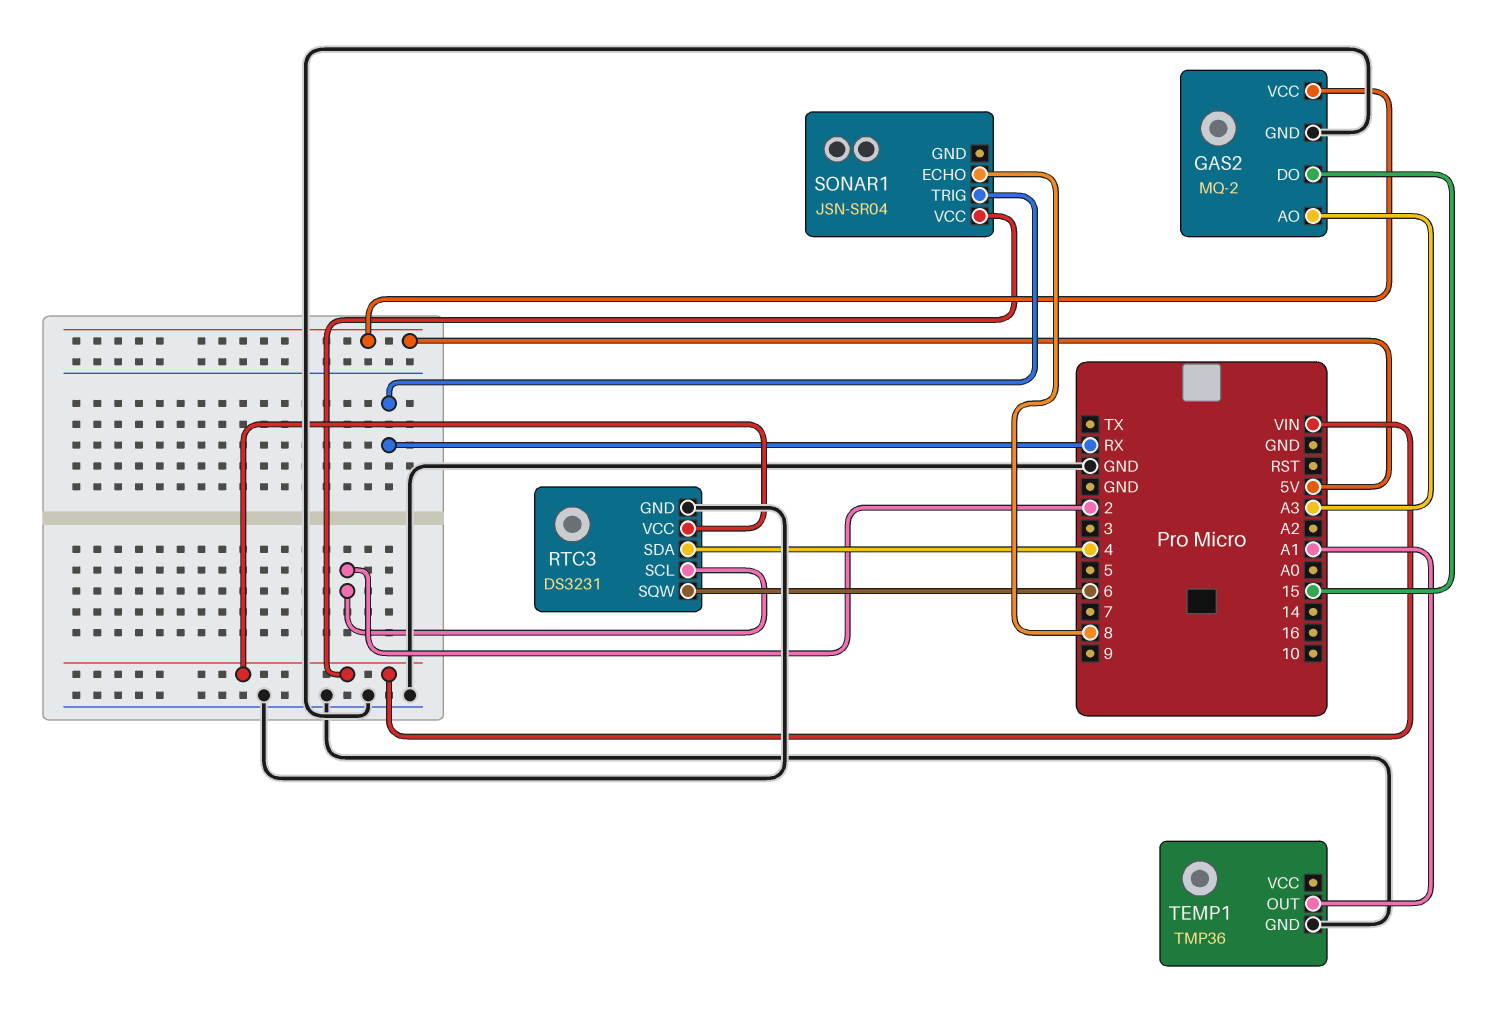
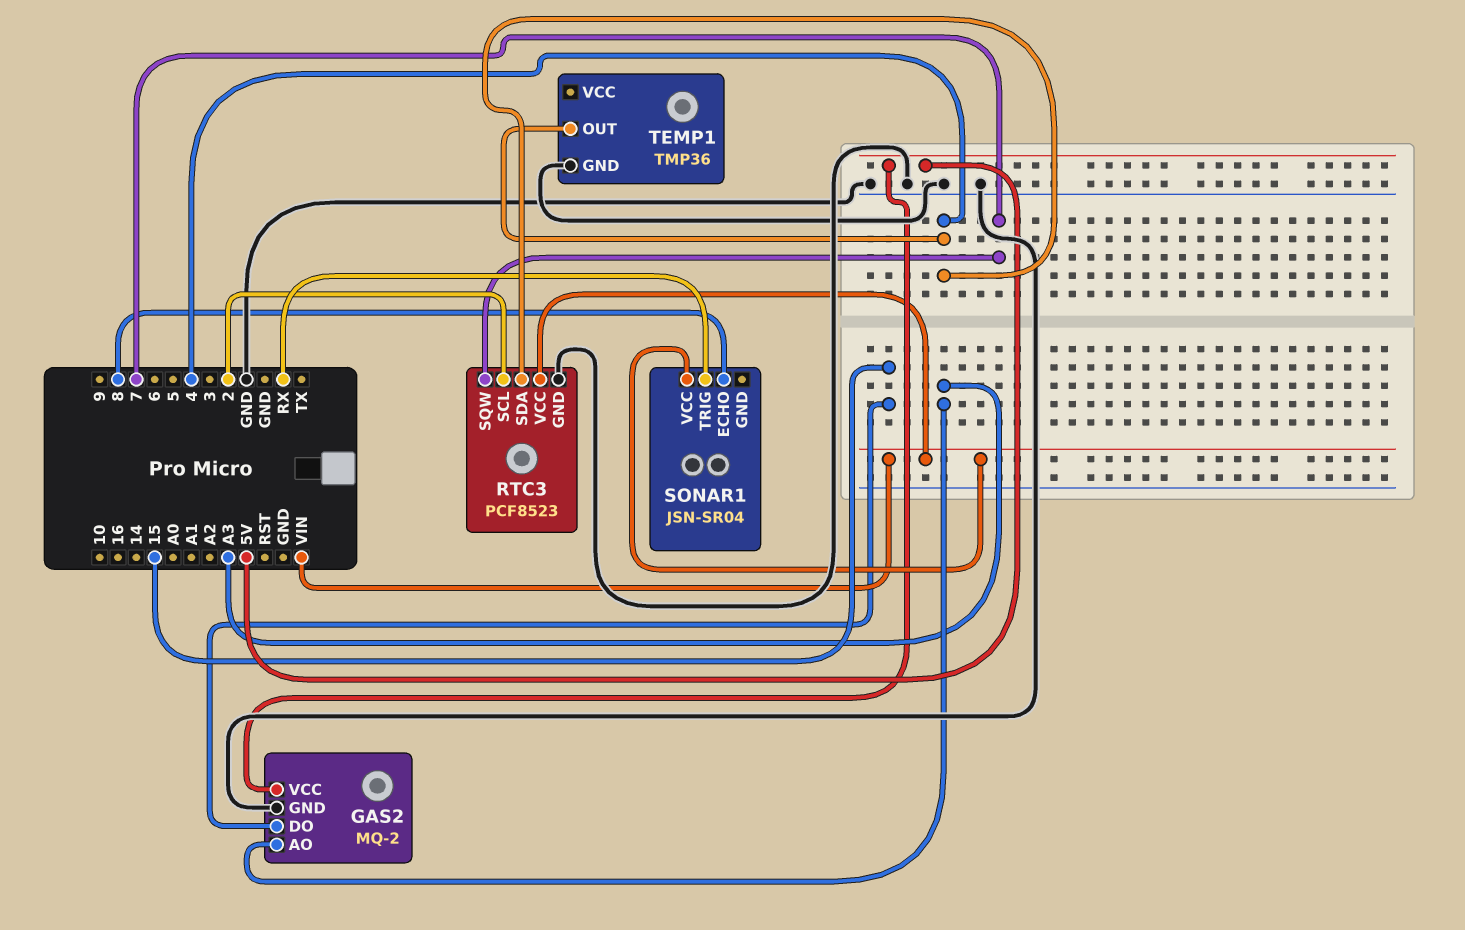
RTC3: DS3231 -> PCF8523
RTC3 pin SQW: 6 -> 7
TEMP1 pin OUT: A1 -> 4

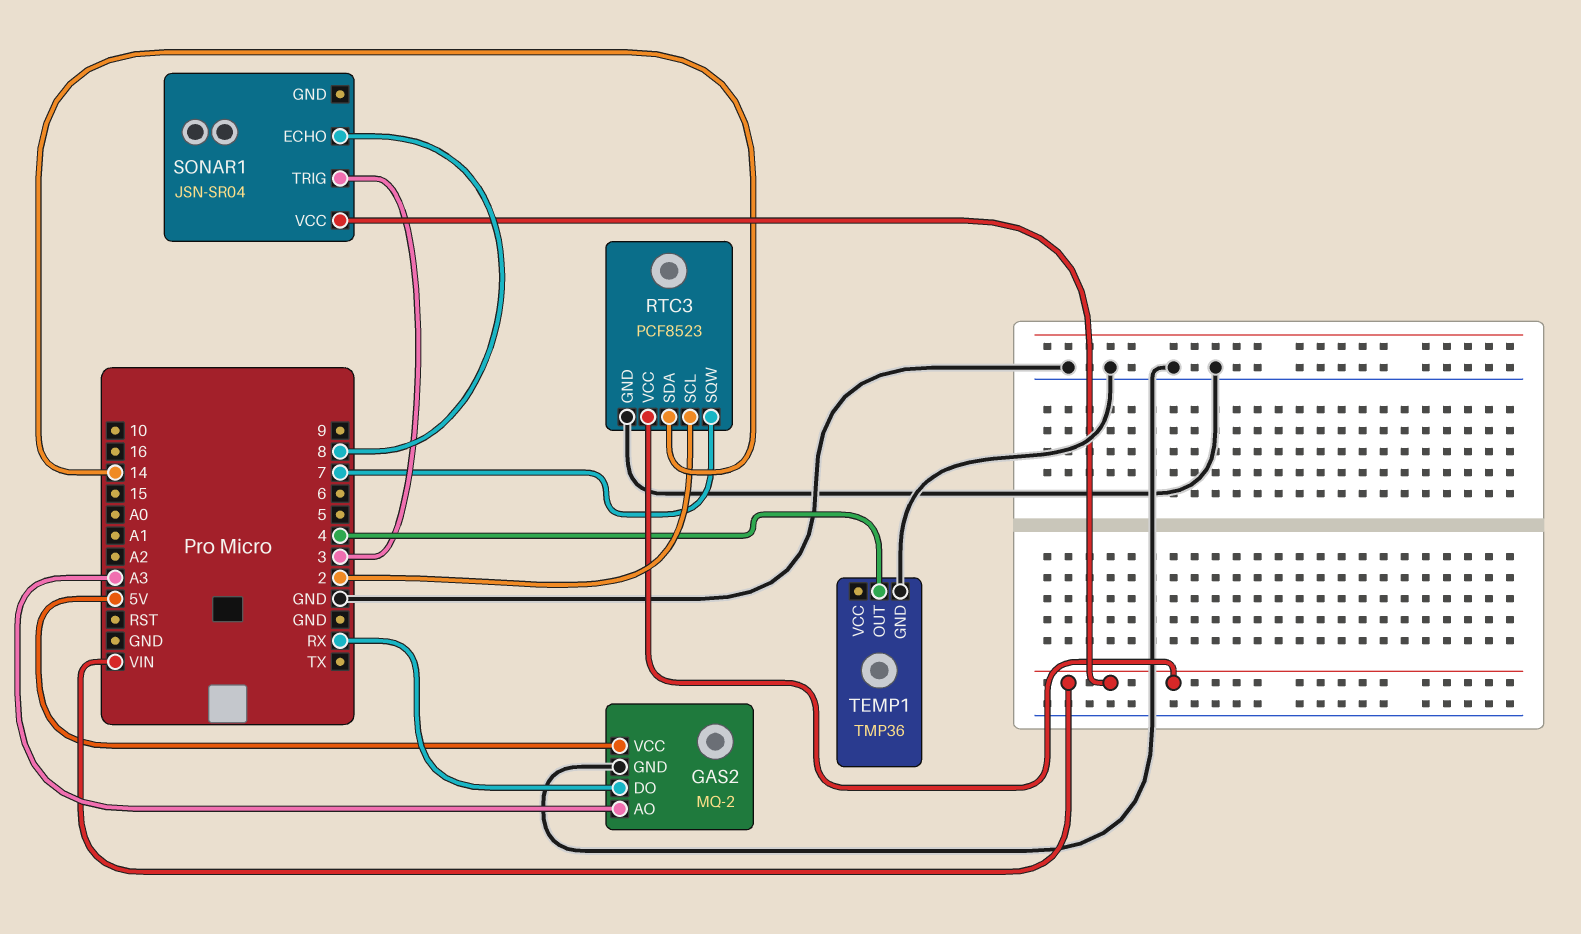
GAS2 pin DO: 15 -> RX
RTC3 pin SDA: 4 -> 14
SONAR1 pin TRIG: RX -> 3

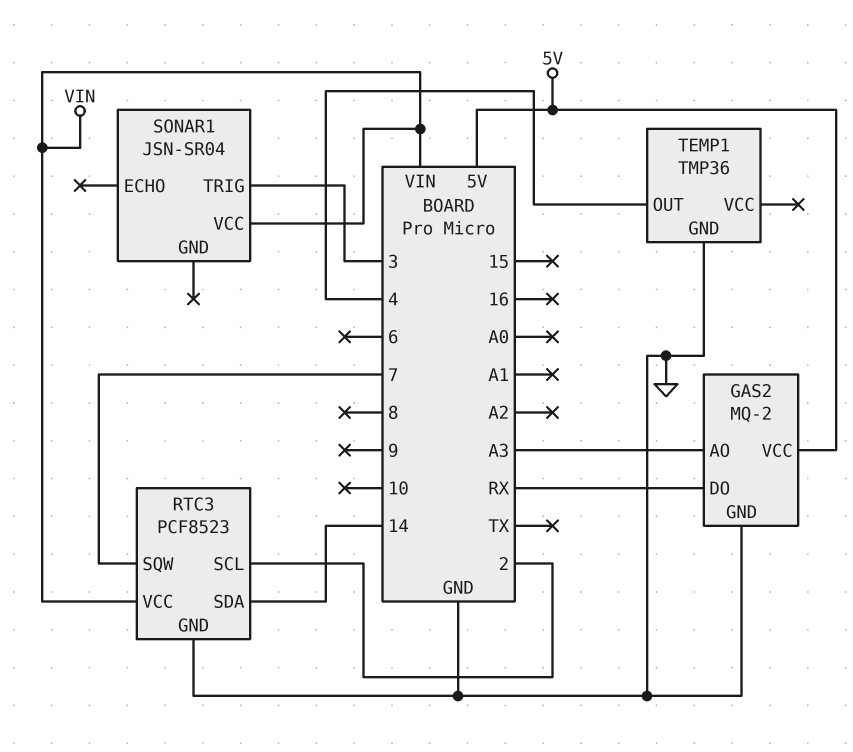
SONAR1 pin ECHO: 8 -> none

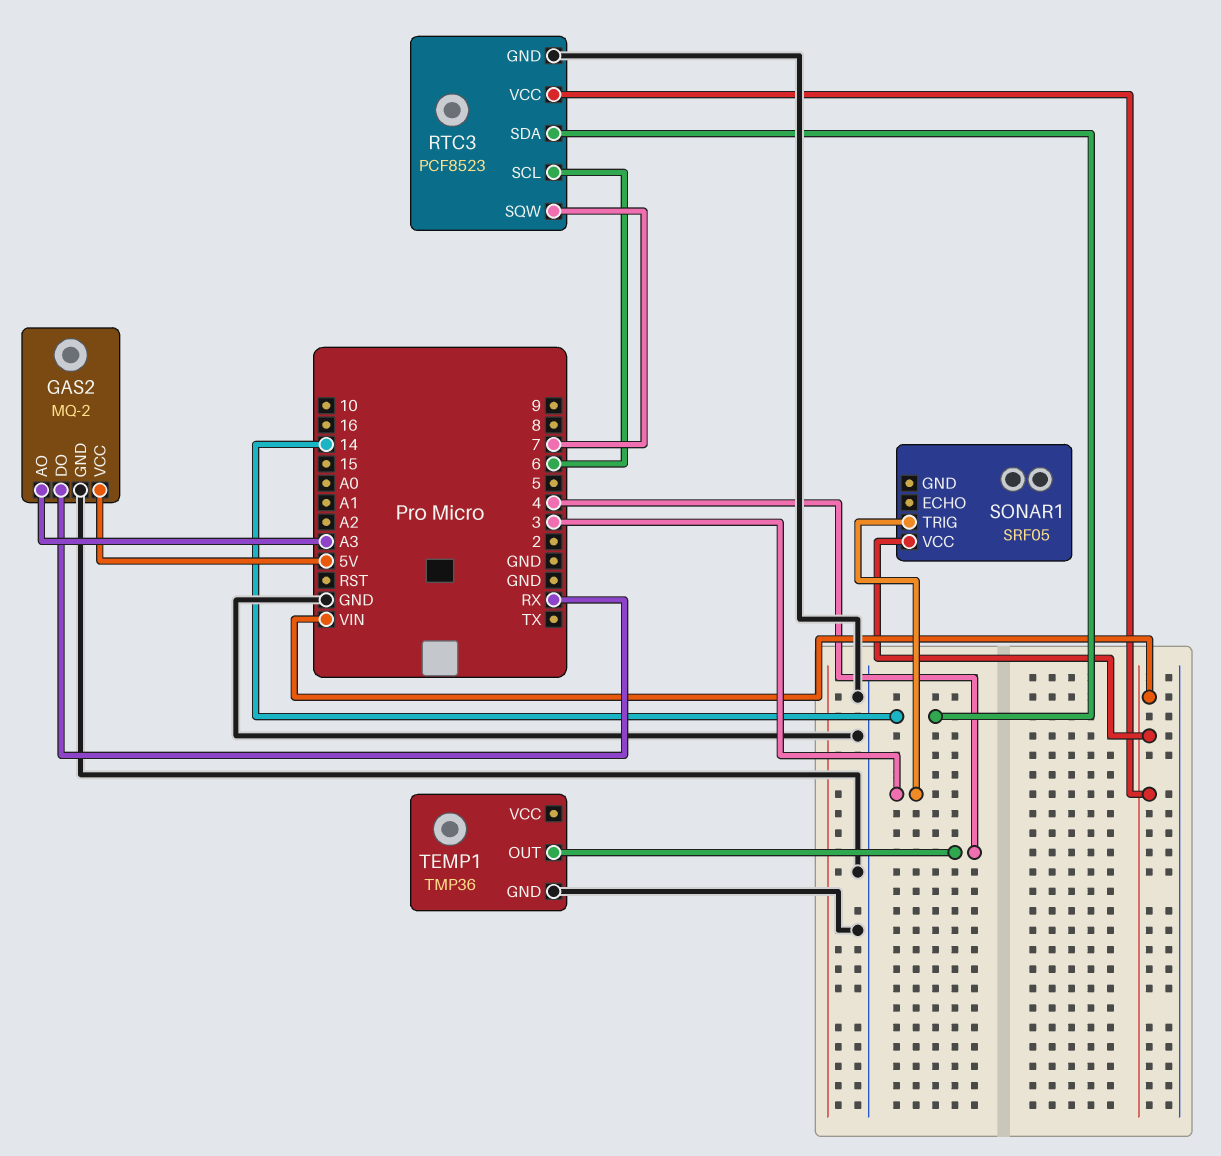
RTC3 pin SCL: 2 -> 6
SONAR1: JSN-SR04 -> SRF05

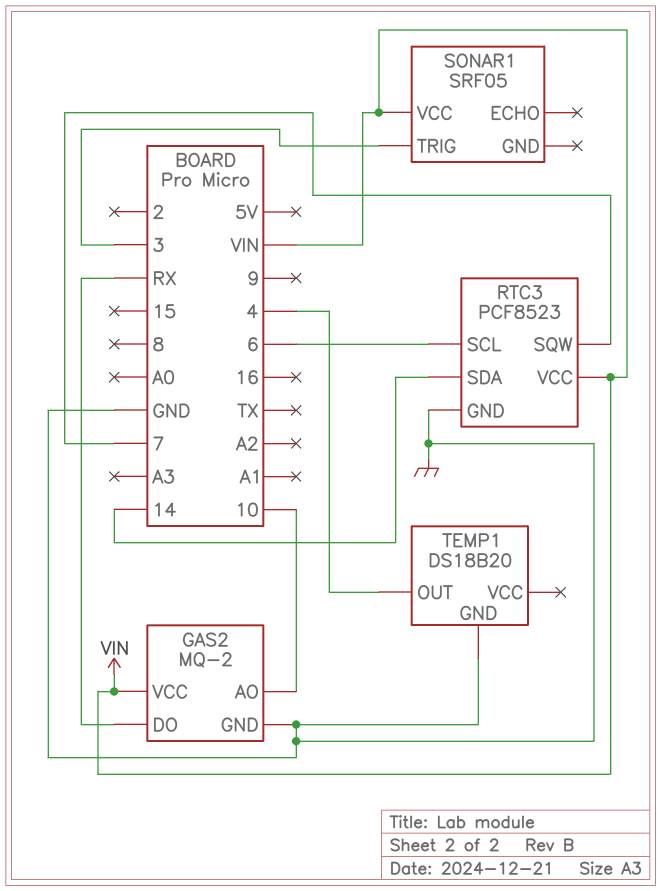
GAS2 pin AO: A3 -> 10
GAS2 pin VCC: 5V -> VIN
TEMP1: TMP36 -> DS18B20

